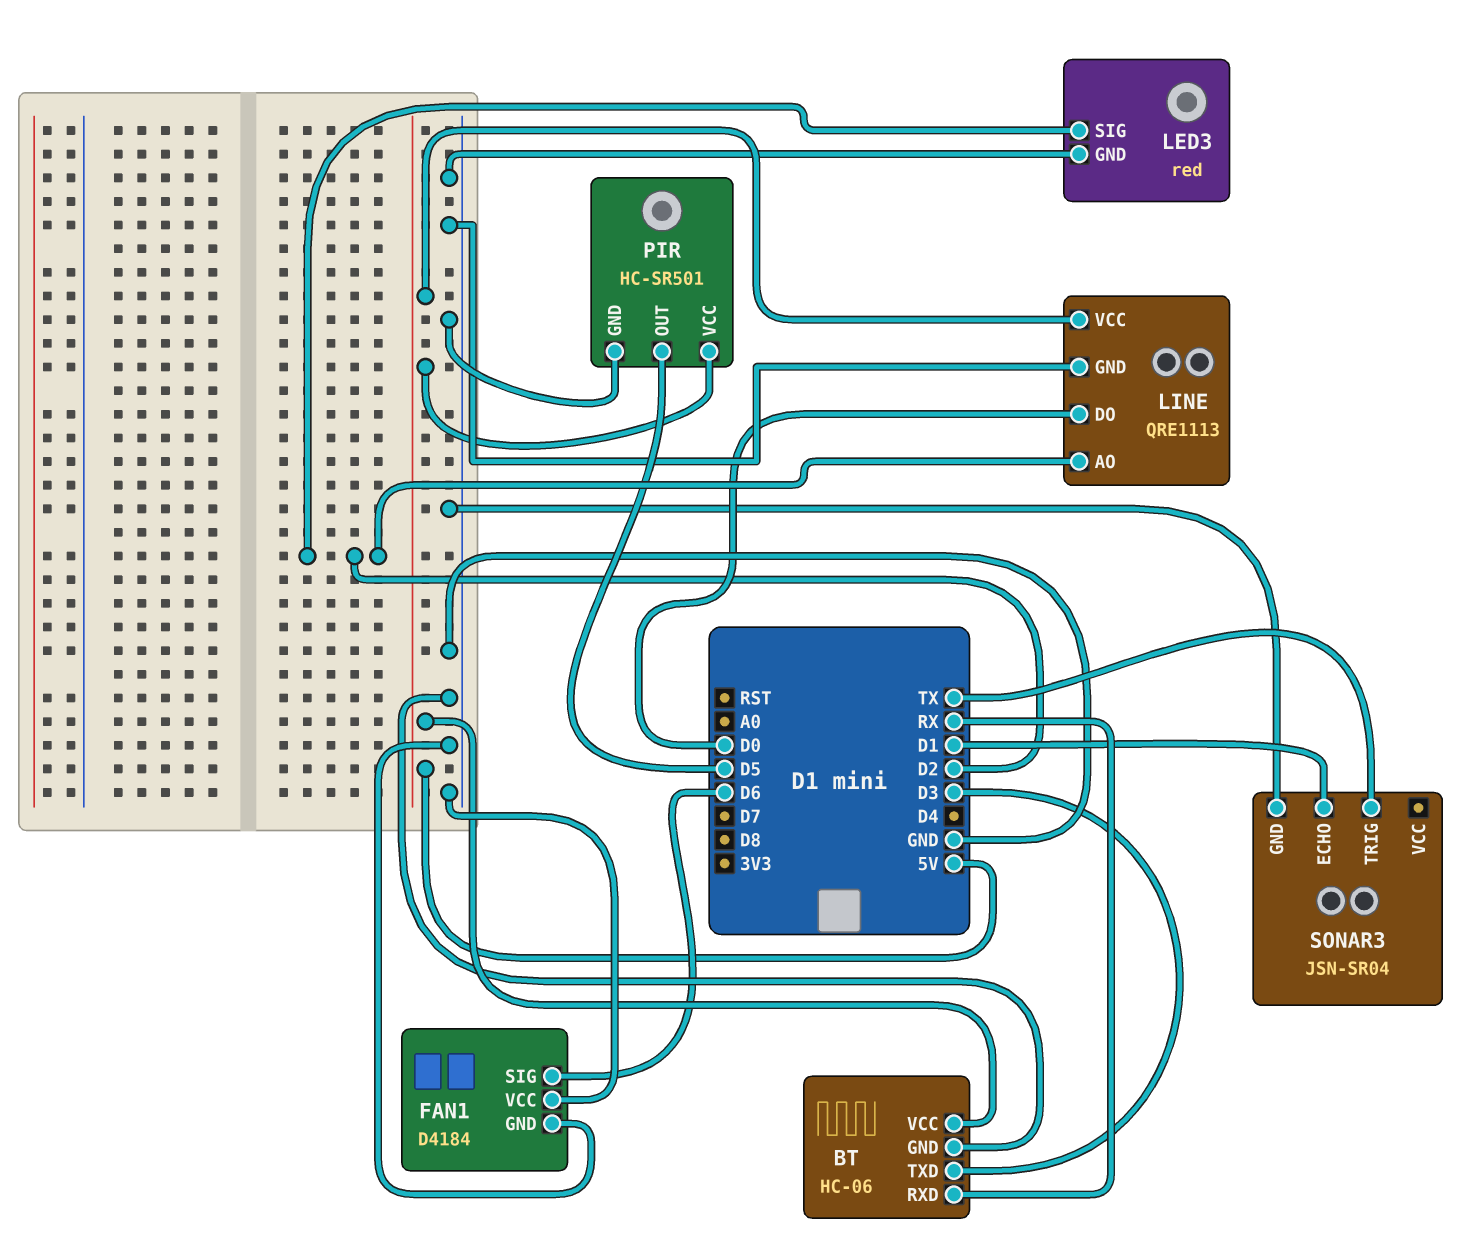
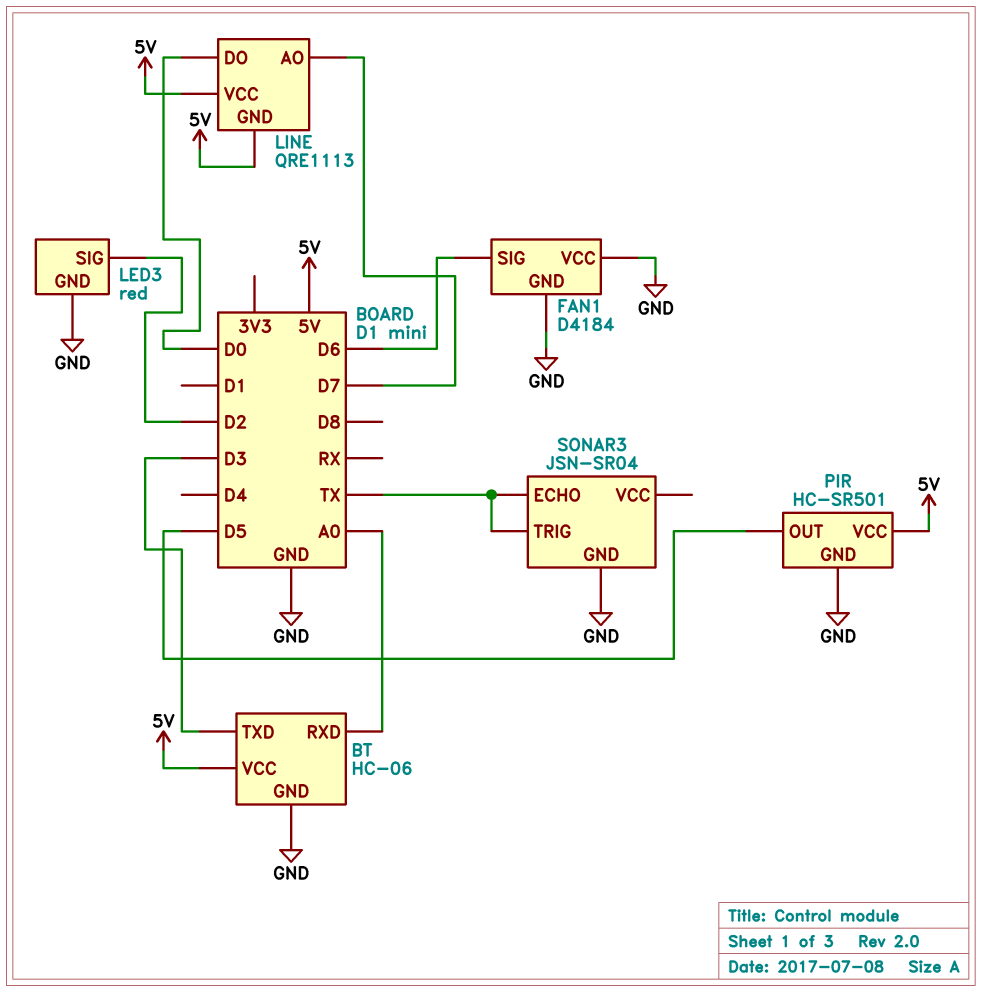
BT pin RXD: RX -> A0
LINE pin AO: D2 -> D7
LINE pin GND: GND -> 5V
SONAR3 pin ECHO: D1 -> TX

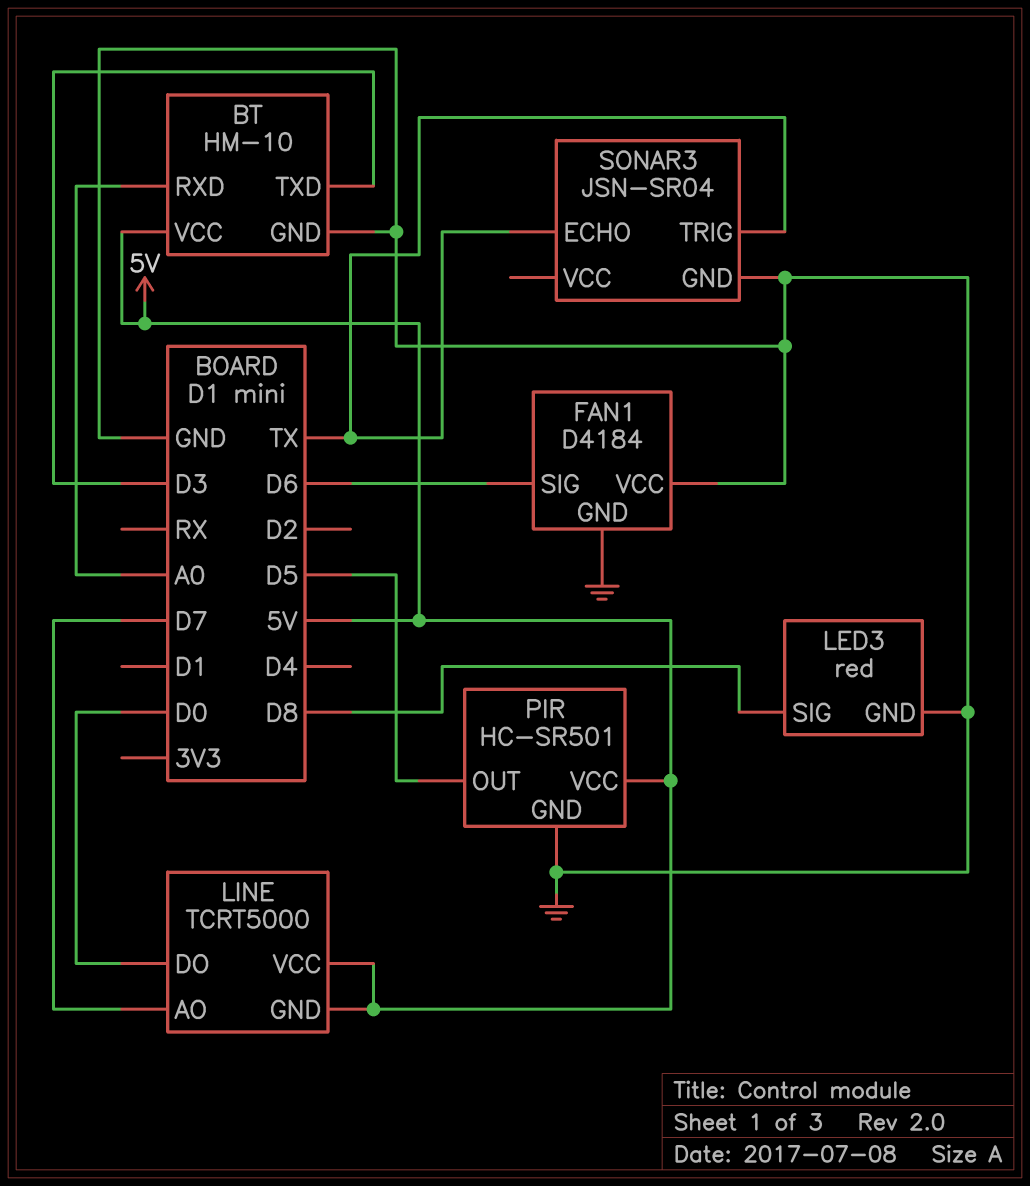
BT: HC-06 -> HM-10
LED3 pin SIG: D2 -> D8
LINE: QRE1113 -> TCRT5000

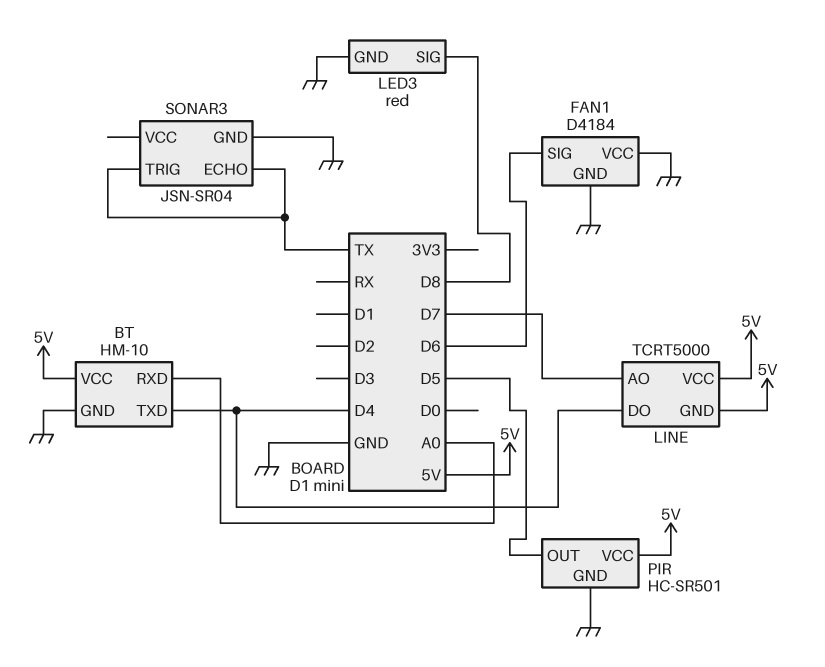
BT pin TXD: D3 -> D4
LINE pin DO: D0 -> D4

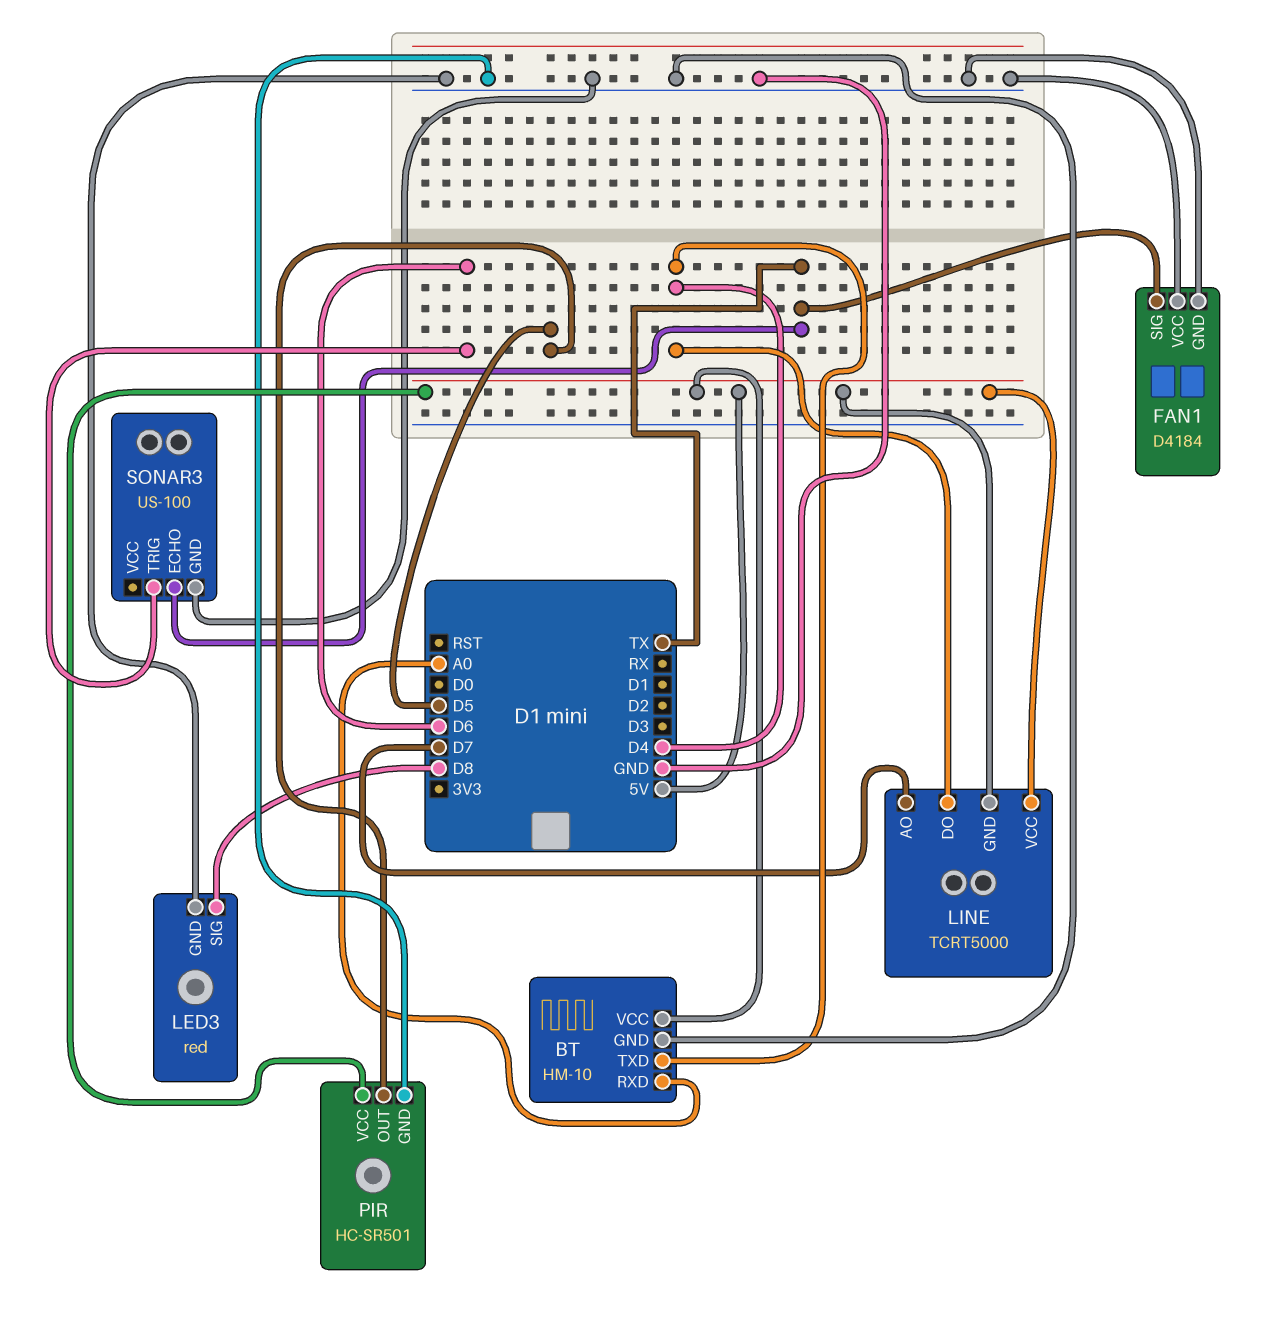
FAN1 pin SIG: D6 -> TX
SONAR3: JSN-SR04 -> US-100
SONAR3 pin TRIG: TX -> D6

